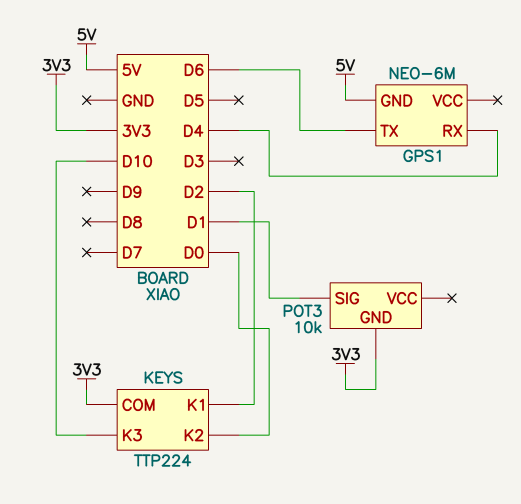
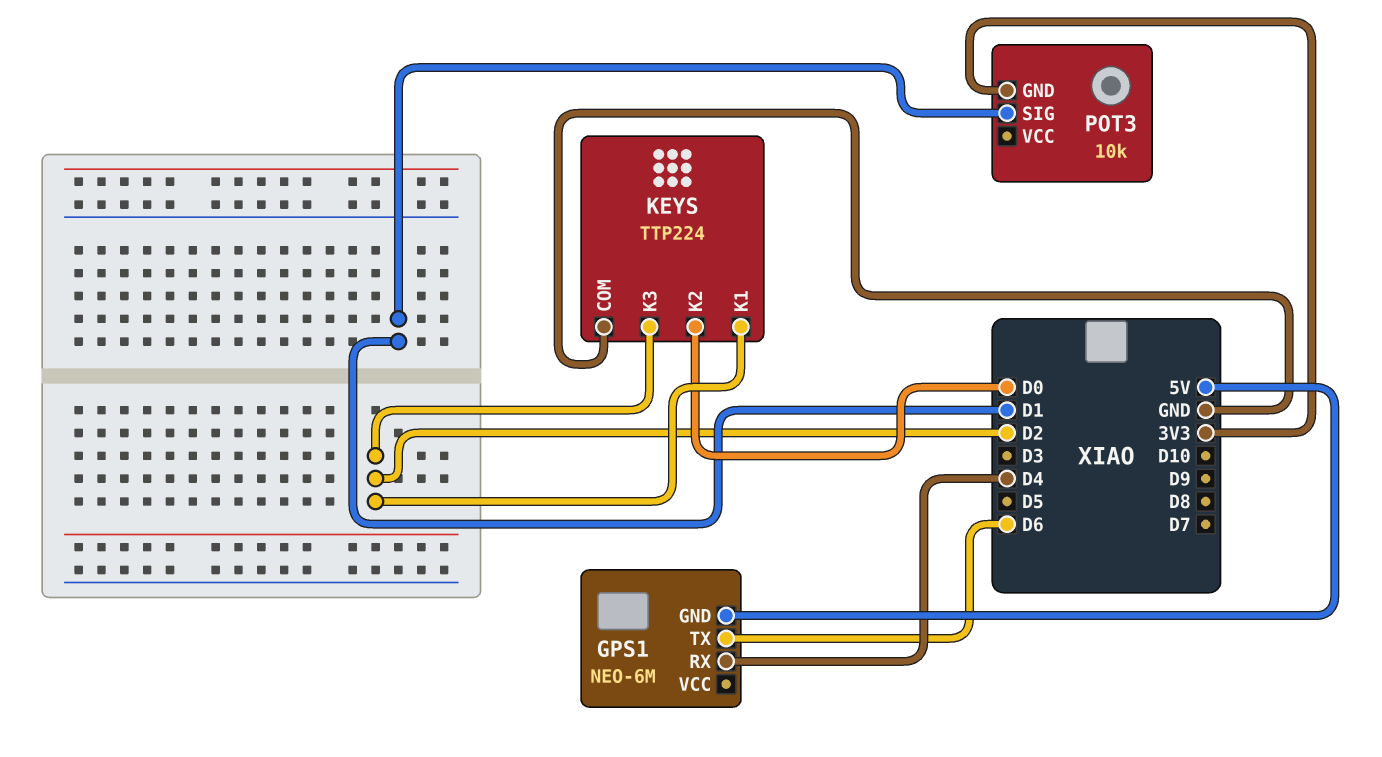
KEYS pin COM: 3V3 -> GND
KEYS pin K3: D10 -> D2

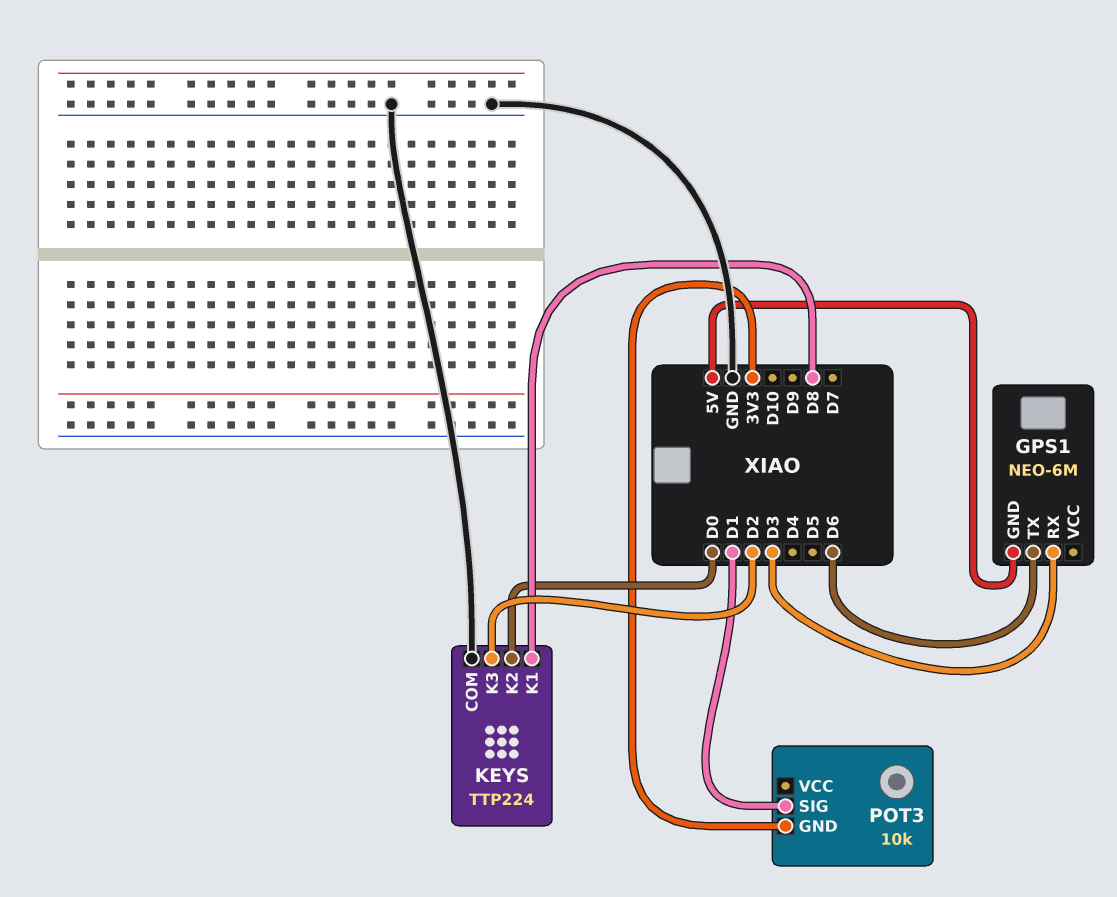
GPS1 pin RX: D4 -> D3
KEYS pin K1: D2 -> D8

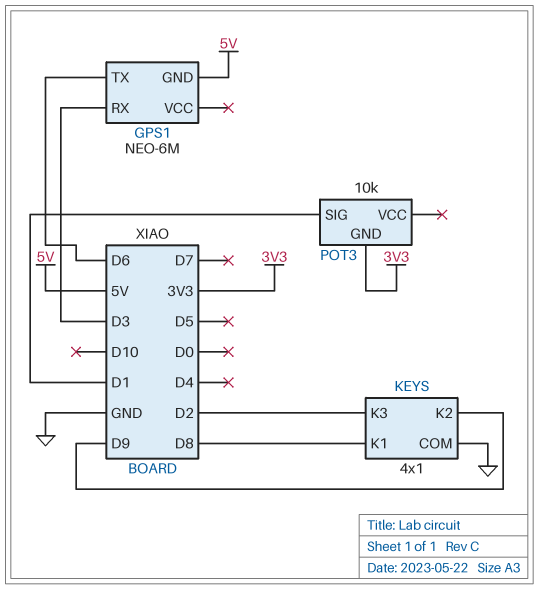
KEYS: TTP224 -> 4x1
KEYS pin K2: D0 -> D9

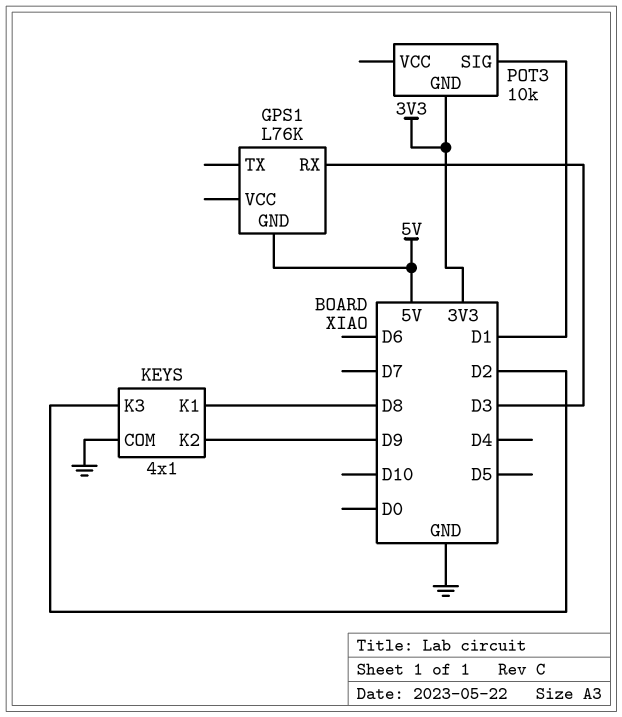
GPS1: NEO-6M -> L76K
GPS1 pin TX: D6 -> none

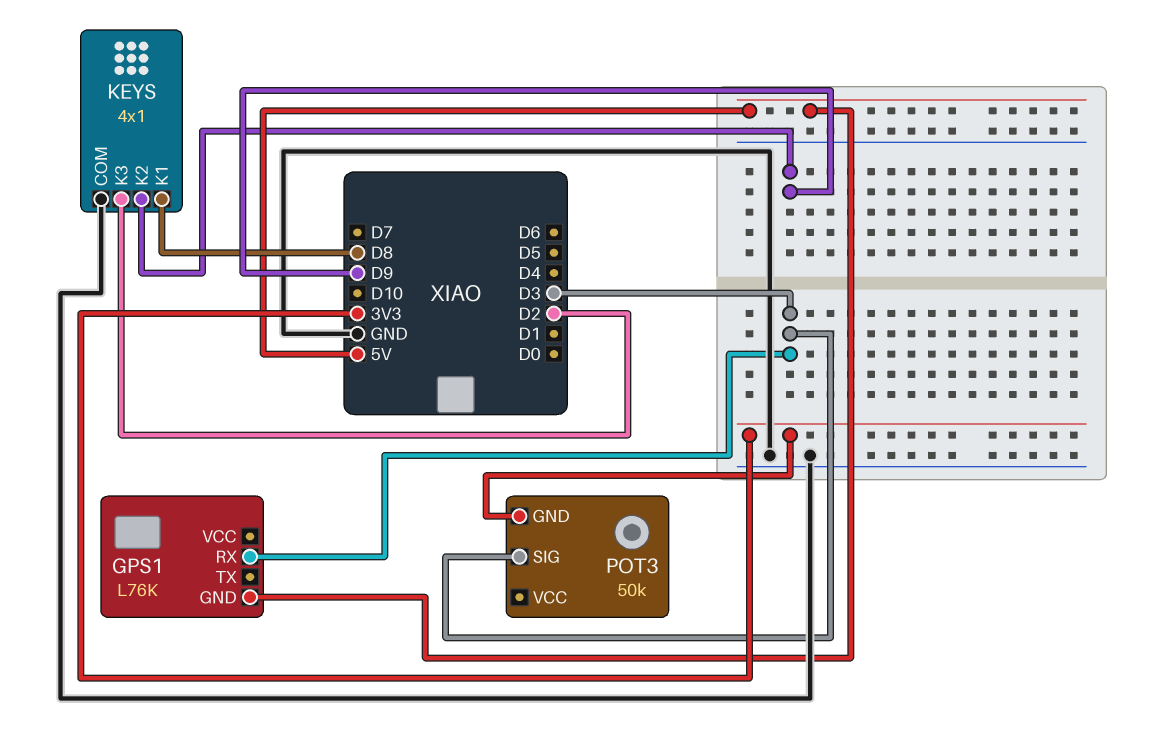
POT3: 10k -> 50k
POT3 pin SIG: D1 -> D3

